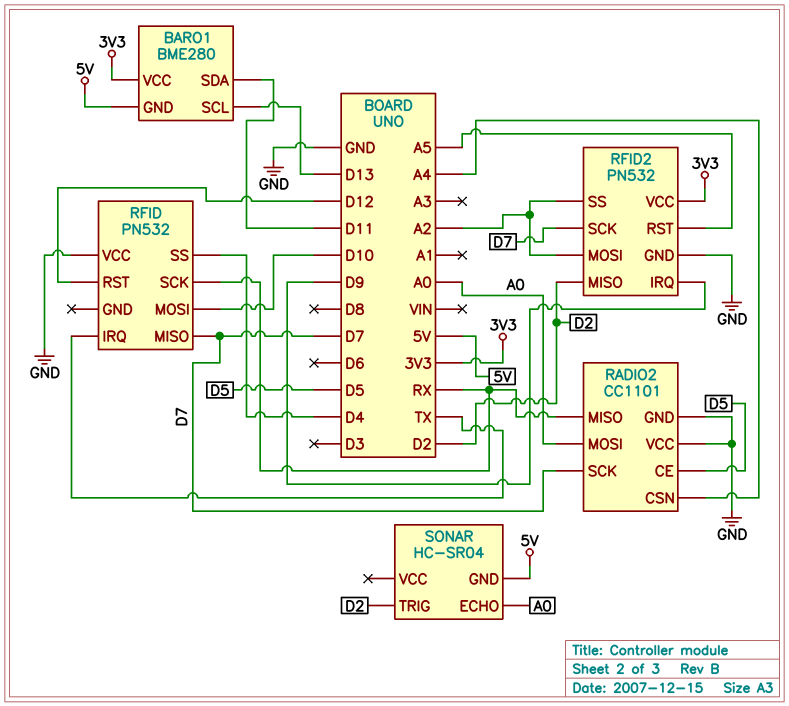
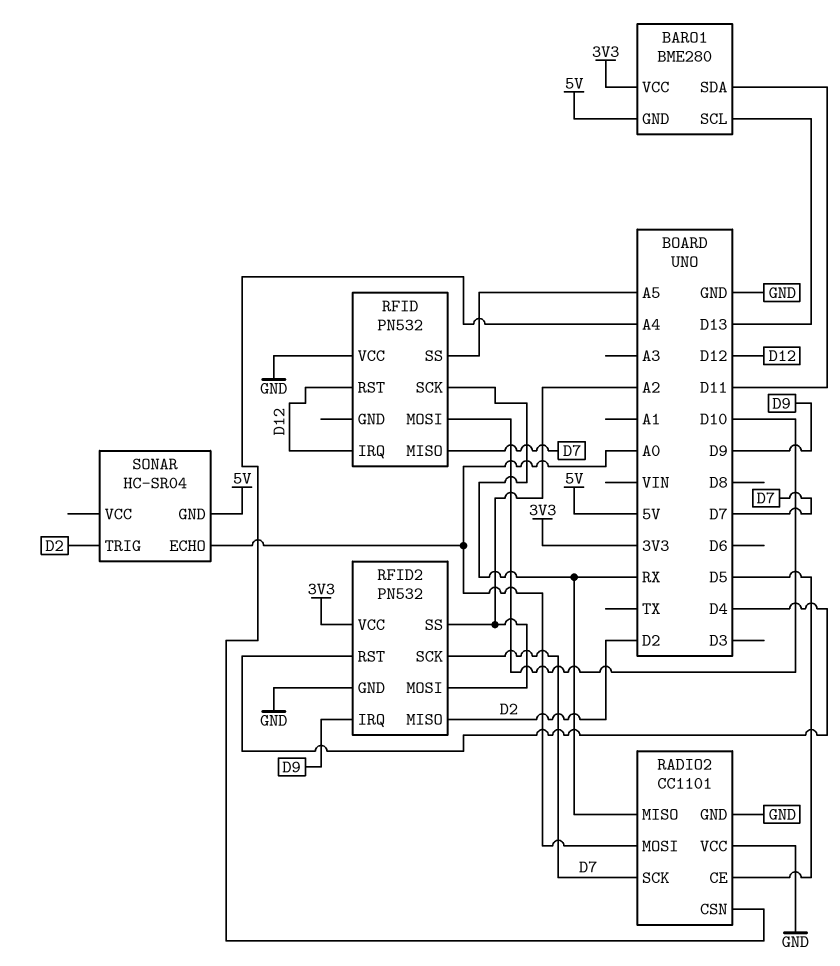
RFID pin IRQ: TX -> D12
RFID pin SS: D4 -> A5
RFID2 pin RST: A5 -> D4

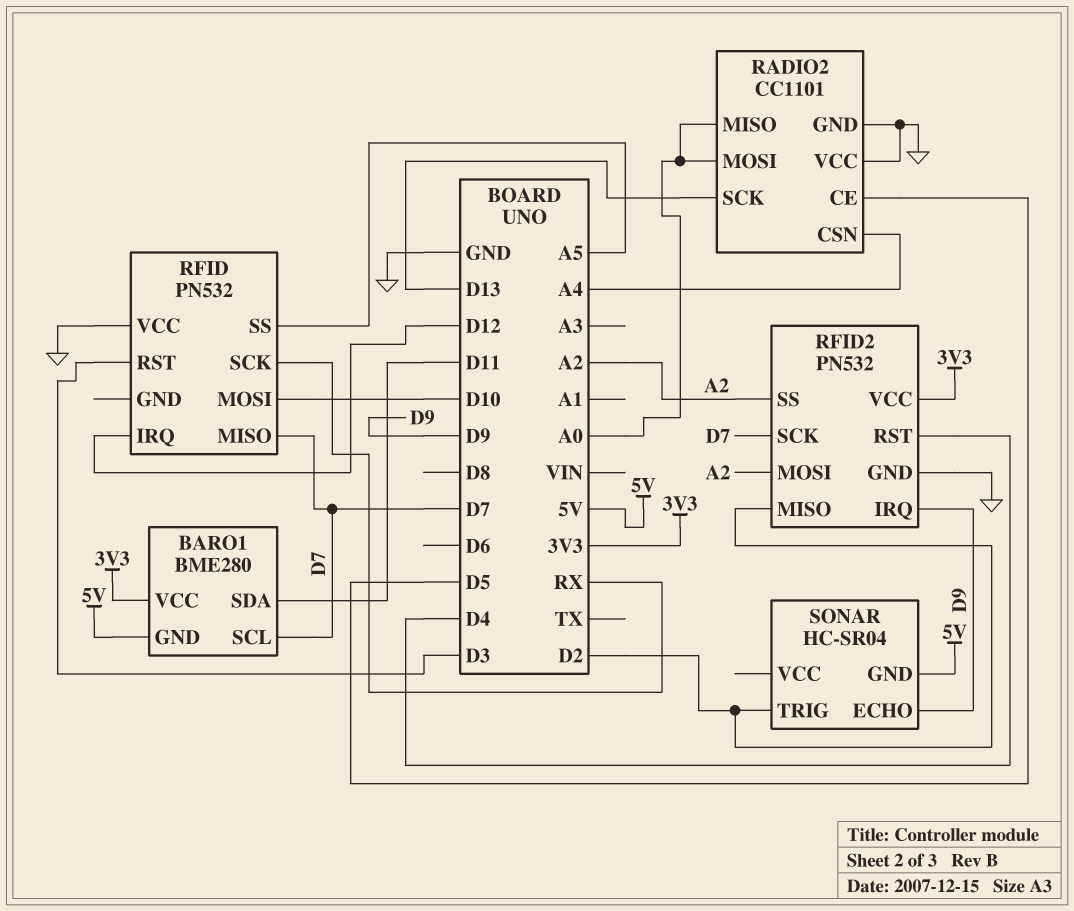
BARO1 pin SCL: D13 -> D7
RADIO2 pin MISO: RX -> A0
RADIO2 pin SCK: D7 -> D13
RFID pin RST: D12 -> D3
SONAR pin ECHO: A0 -> D9

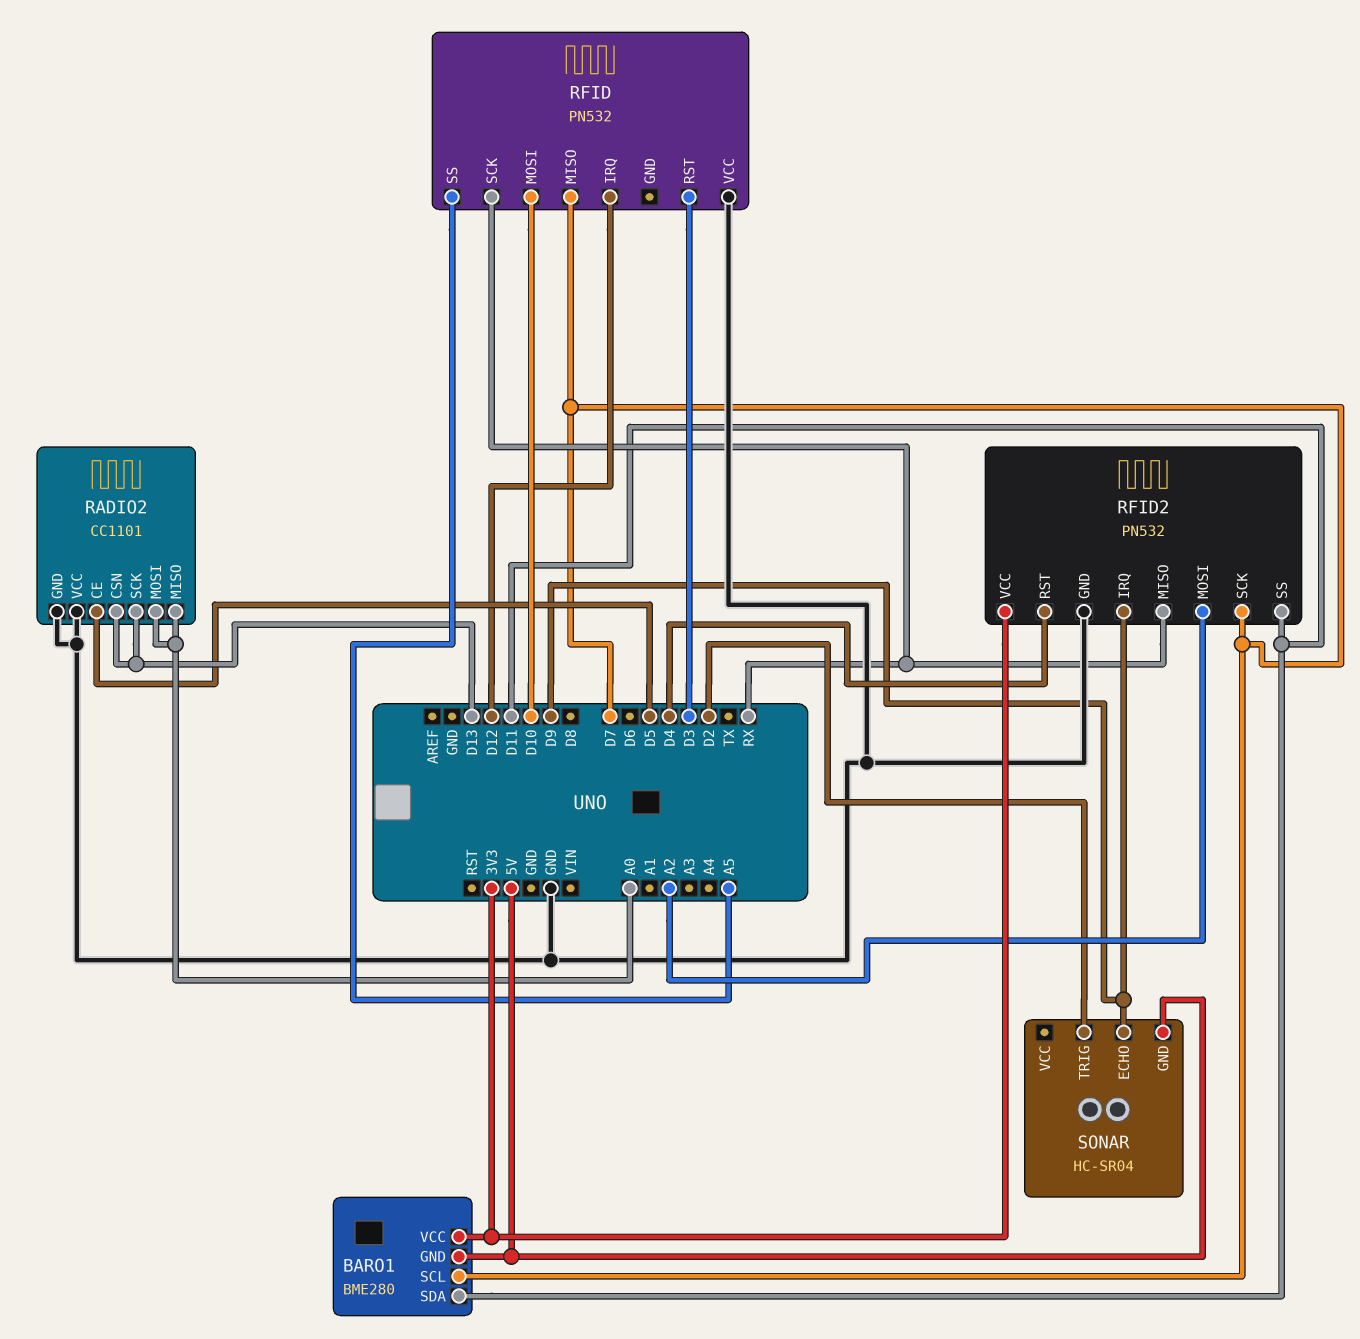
RADIO2 pin CSN: A4 -> D13
RFID2 pin MISO: D2 -> RX
RFID2 pin SS: A2 -> D11

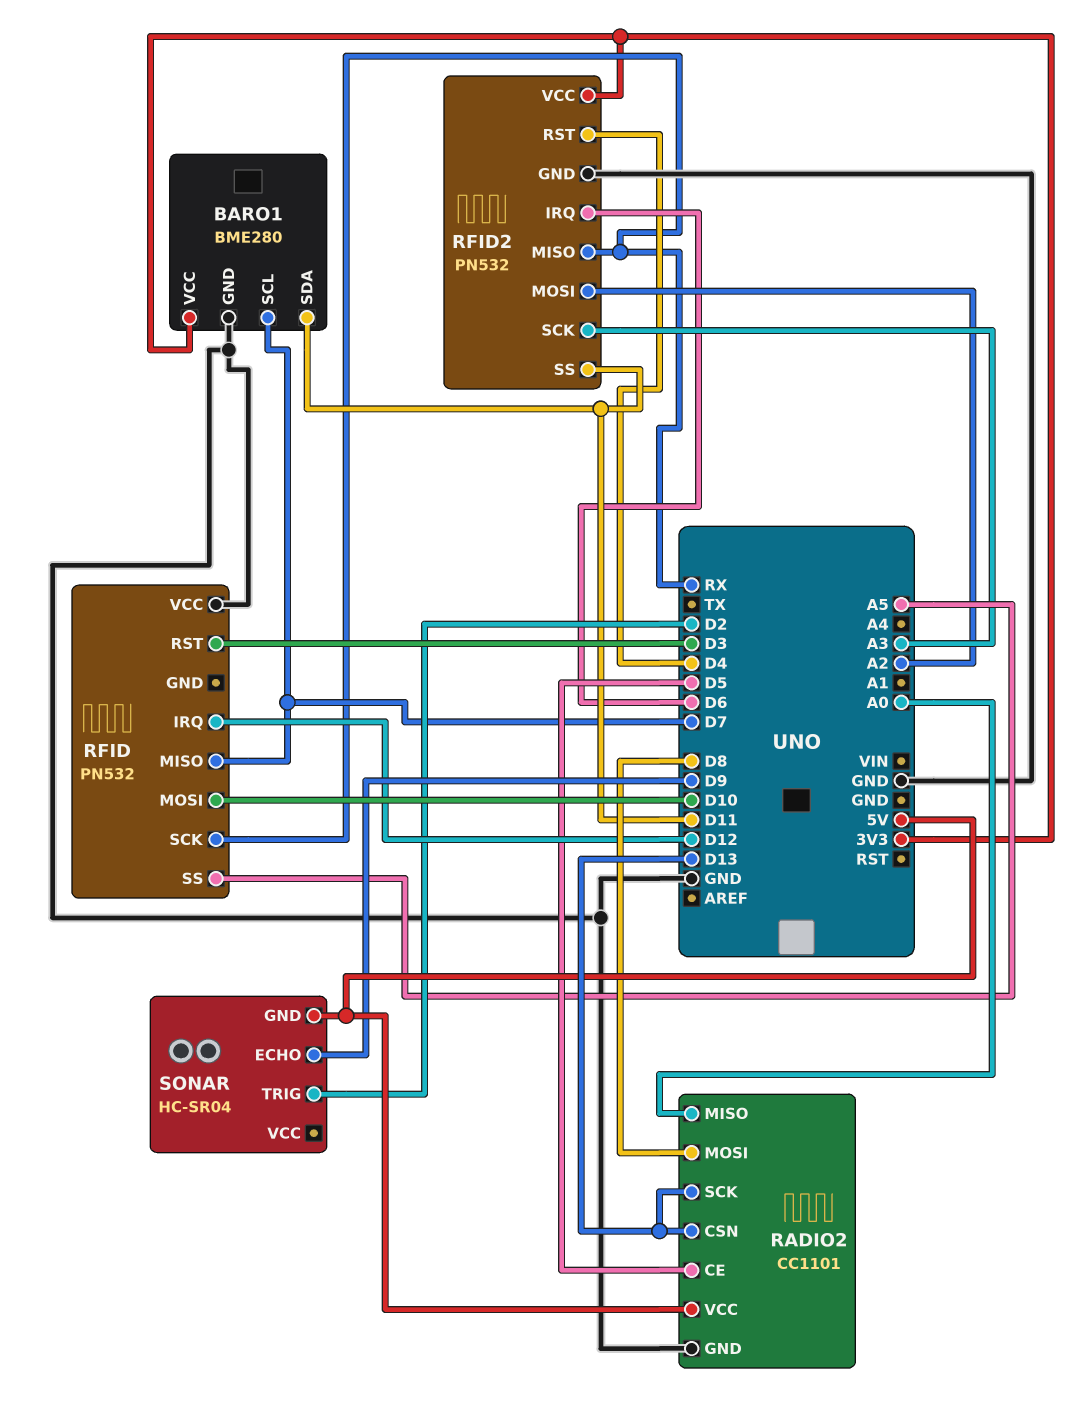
BARO1 pin GND: 5V -> GND
RADIO2 pin MOSI: A0 -> D8
RADIO2 pin VCC: GND -> 5V
RFID2 pin IRQ: D9 -> D6
RFID2 pin SCK: D7 -> A3

